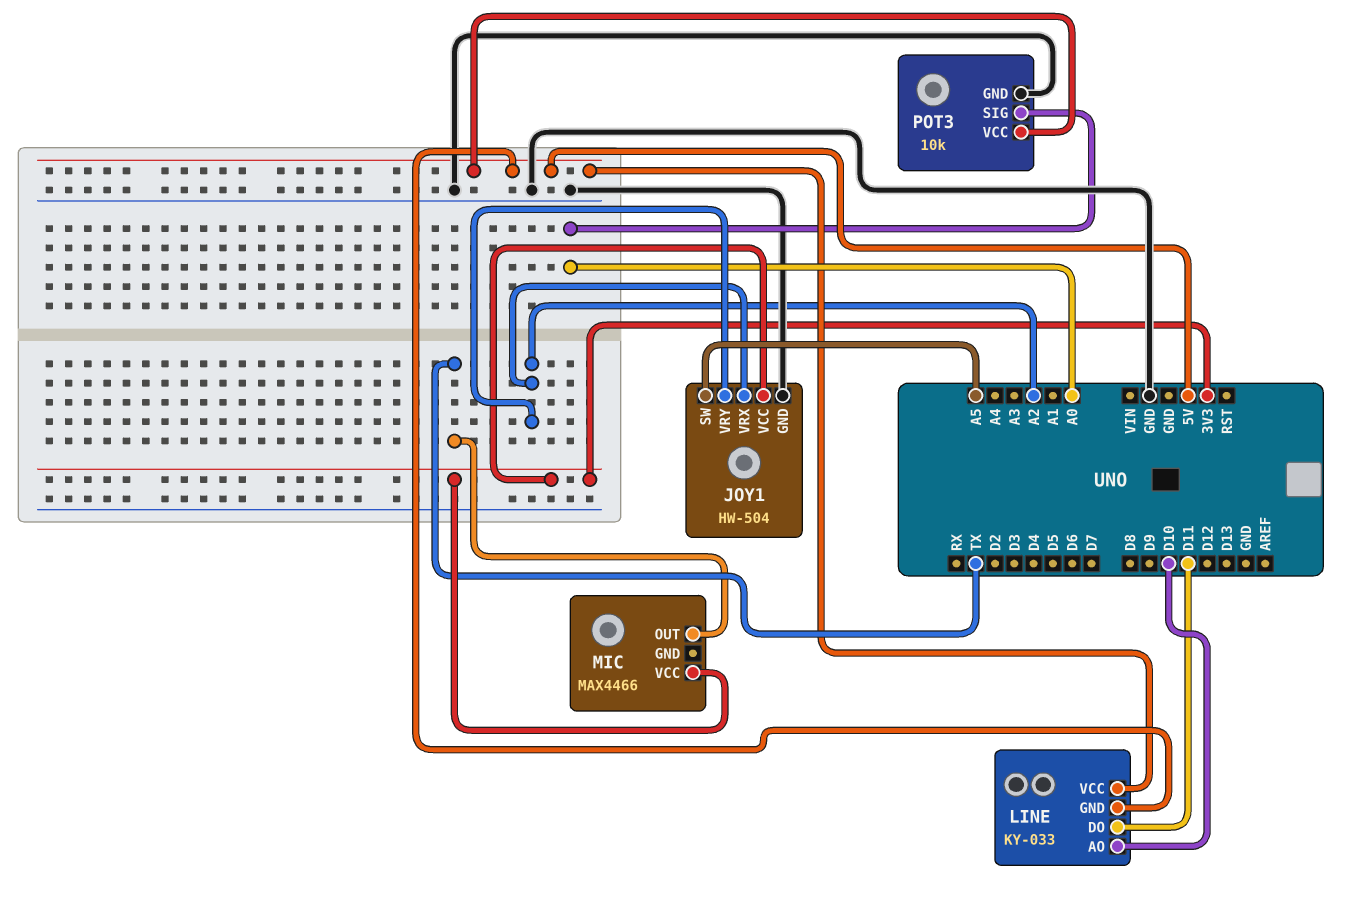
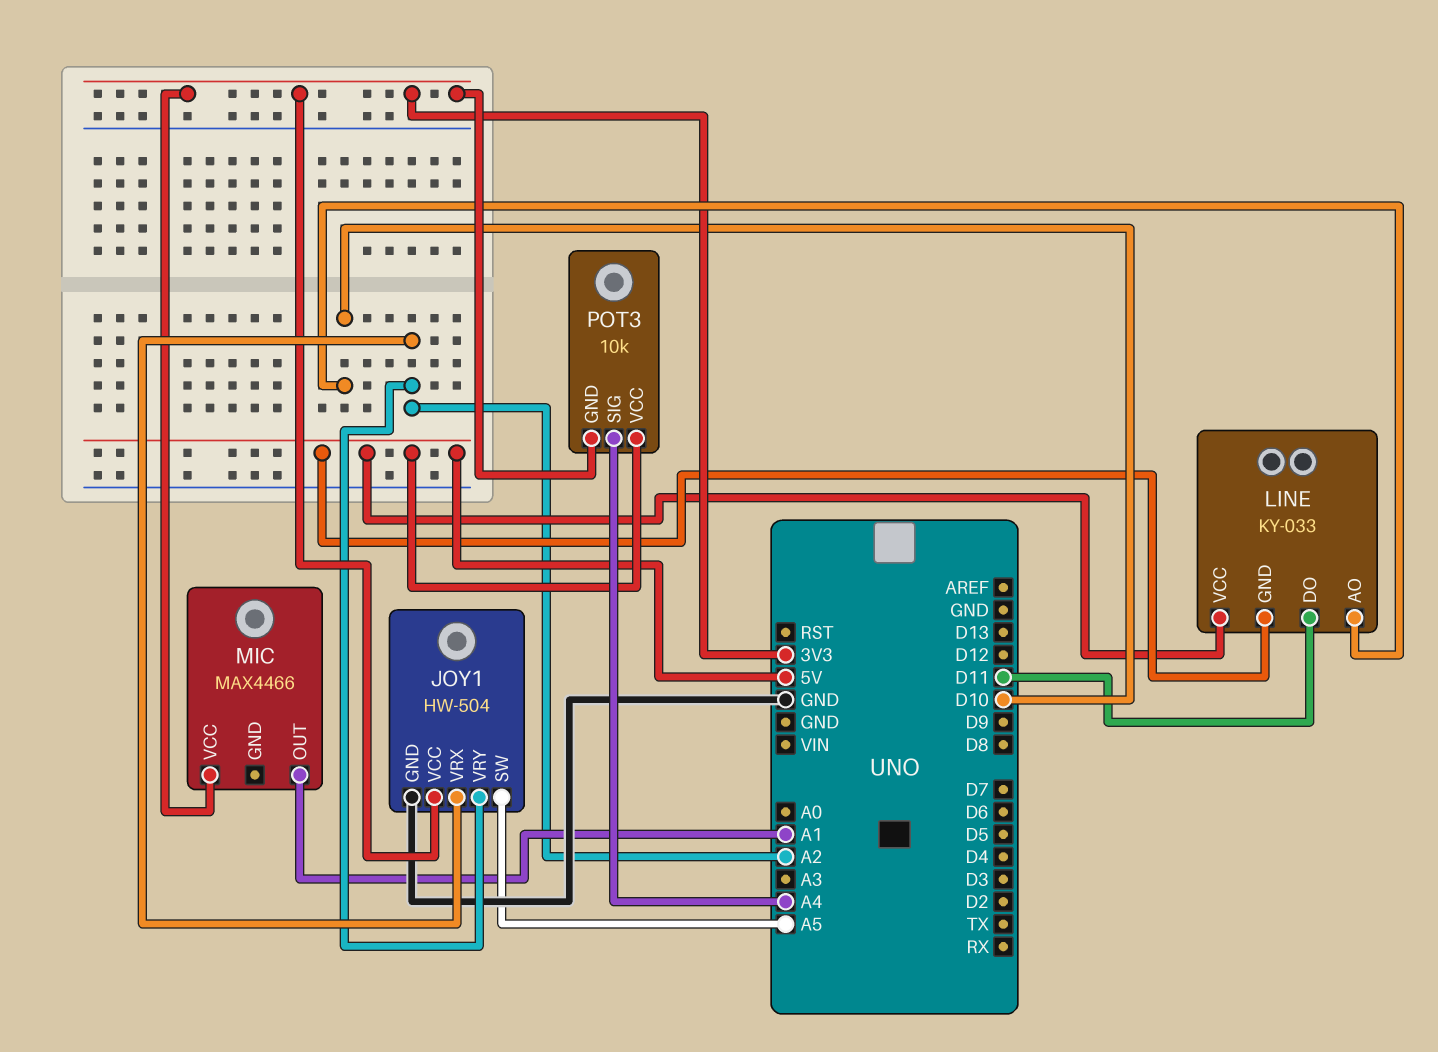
MIC pin OUT: TX -> A1
POT3 pin GND: GND -> 3V3
POT3 pin SIG: A0 -> A4

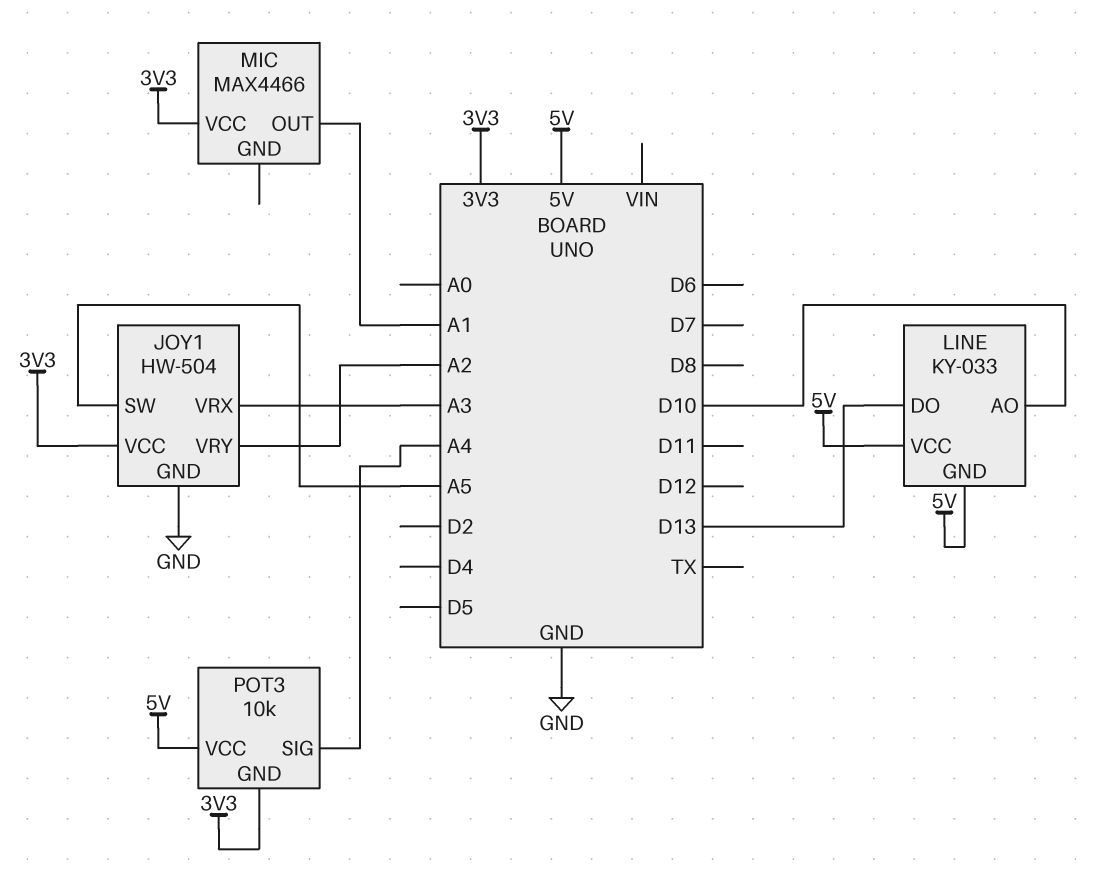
JOY1 pin VRX: A2 -> A3
LINE pin DO: D11 -> D13

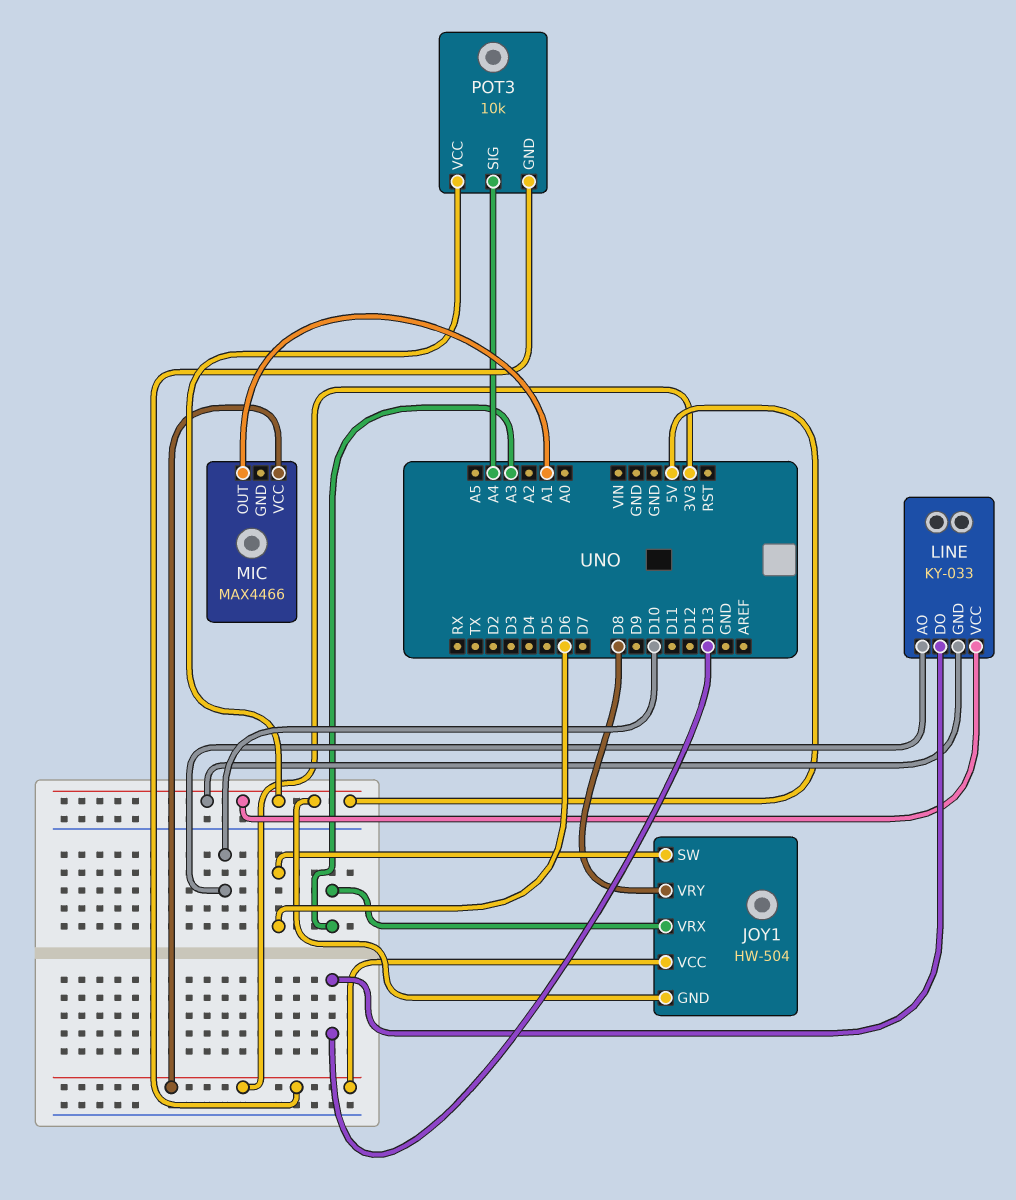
JOY1 pin GND: GND -> 5V
JOY1 pin SW: A5 -> D6
JOY1 pin VRY: A2 -> D8

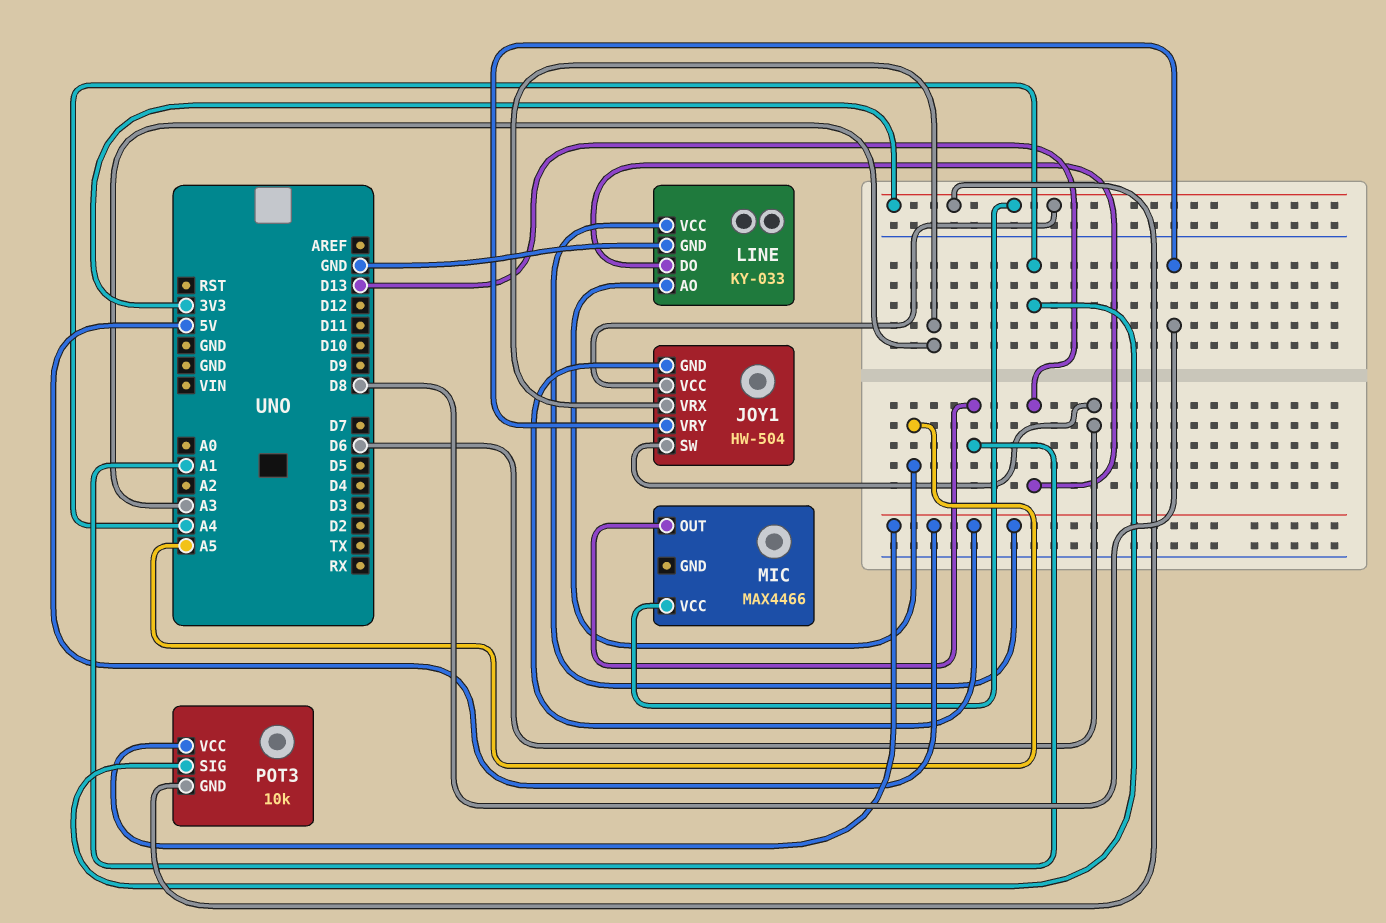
LINE pin AO: D10 -> A5
LINE pin GND: 5V -> GND

